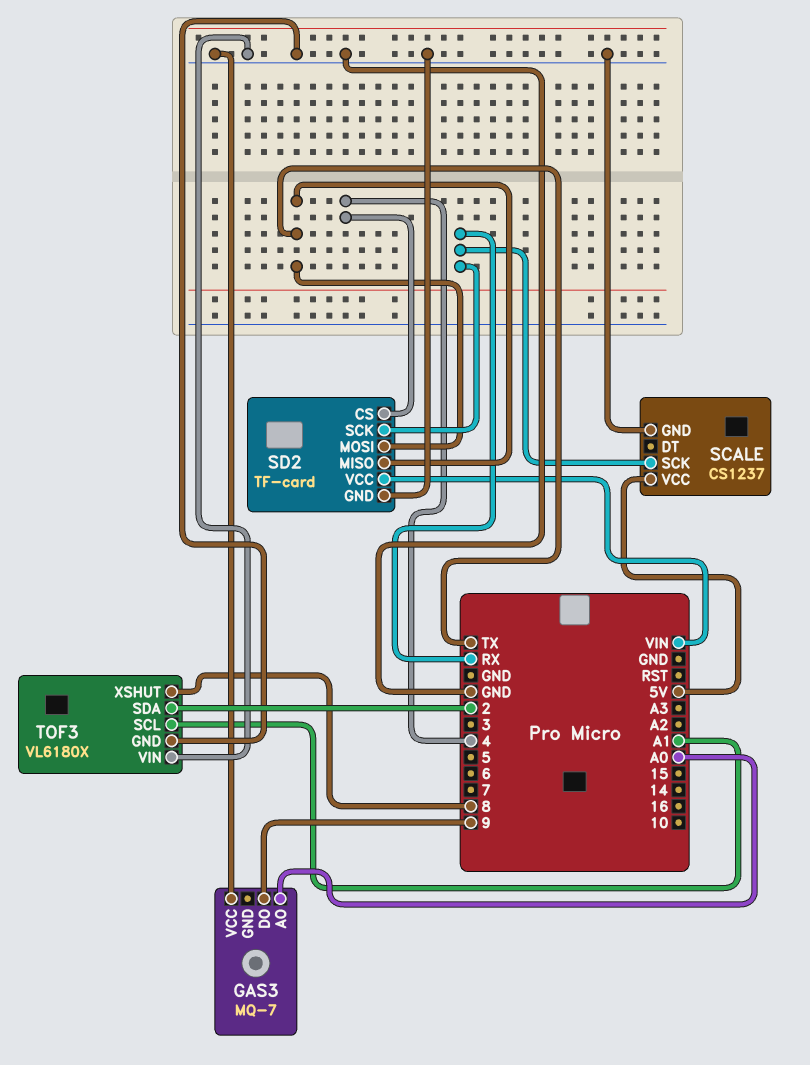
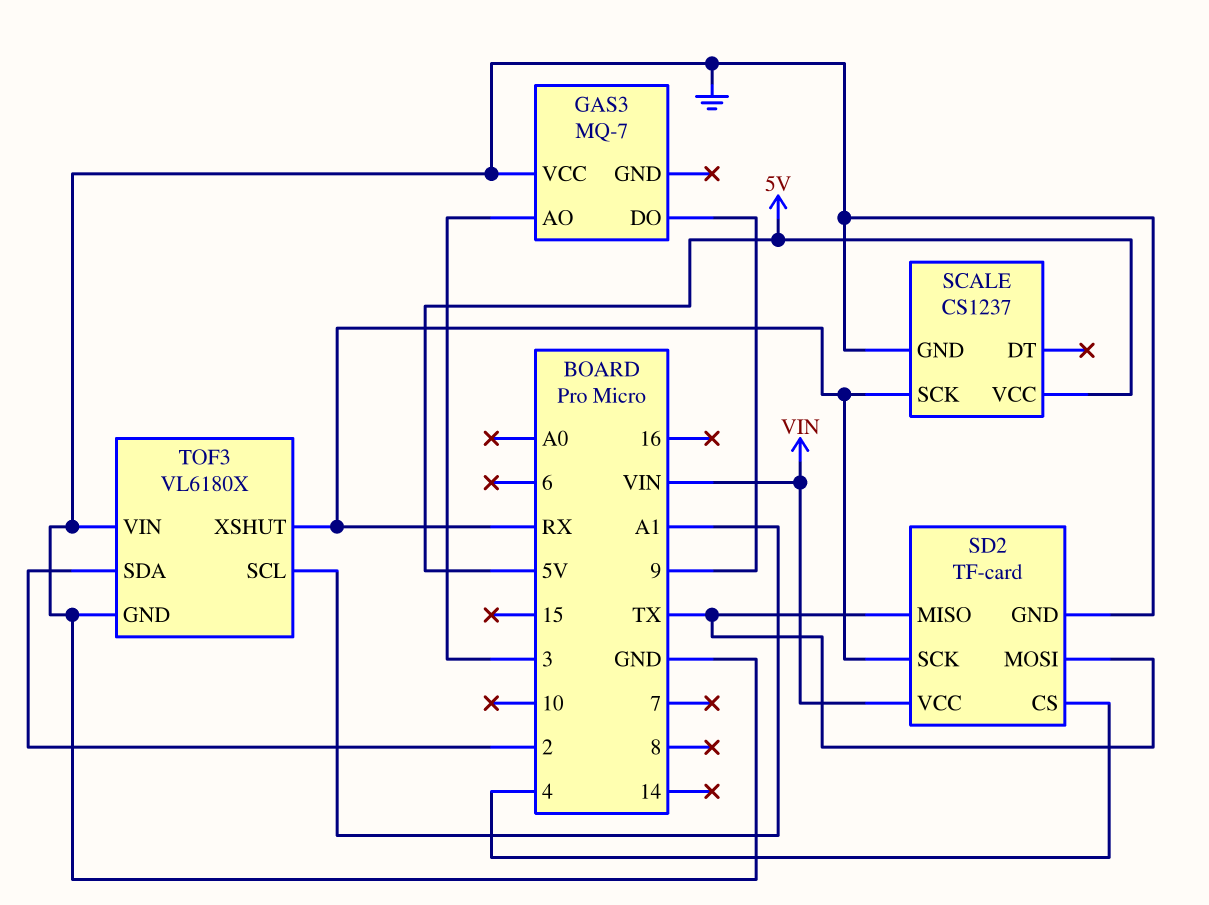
GAS3 pin AO: A0 -> 3
TOF3 pin XSHUT: 8 -> RX

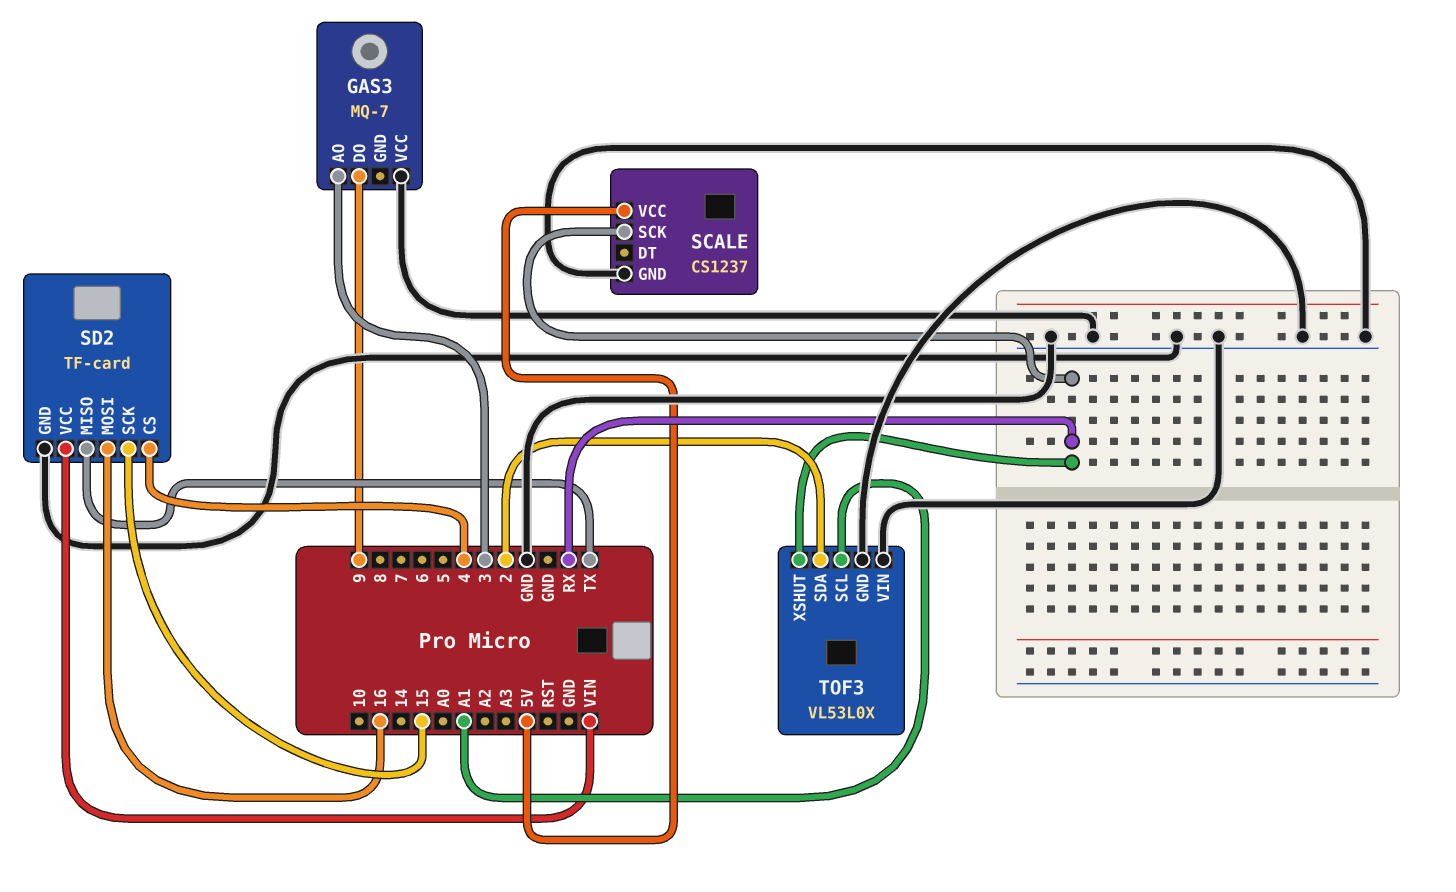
SD2 pin MOSI: TX -> 16
SD2 pin SCK: RX -> 15
TOF3: VL6180X -> VL53L0X

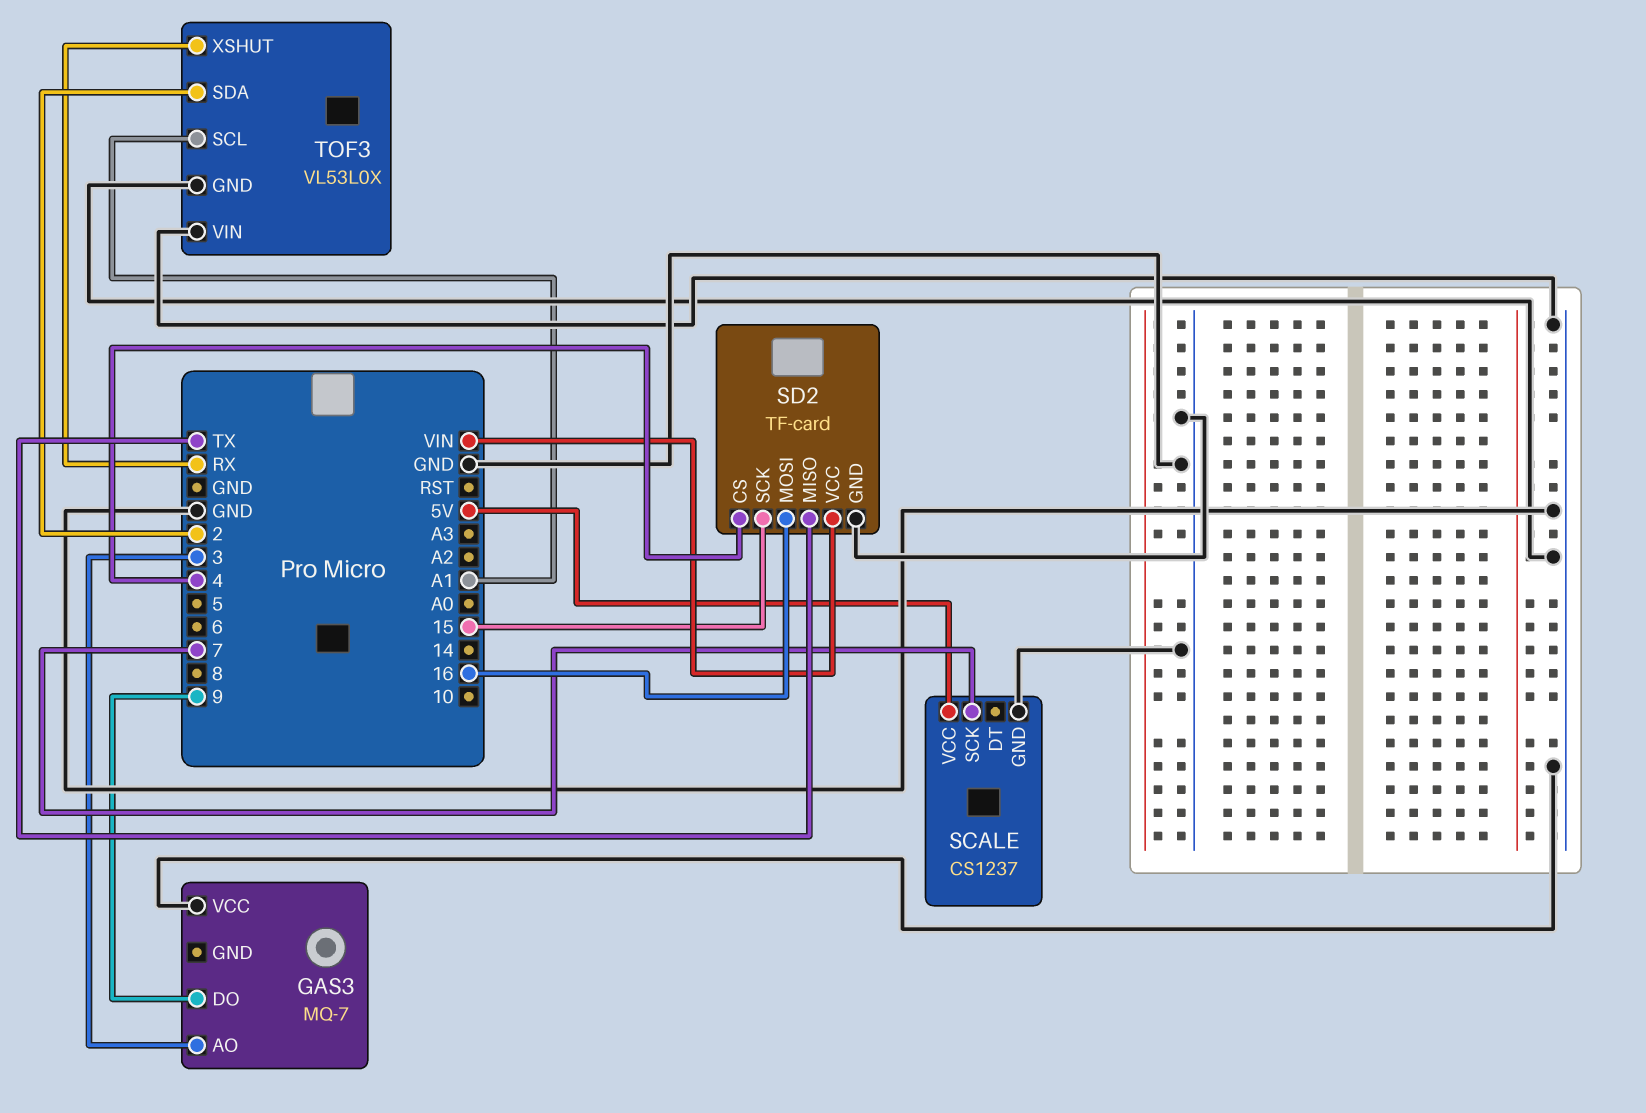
SCALE pin SCK: RX -> 7

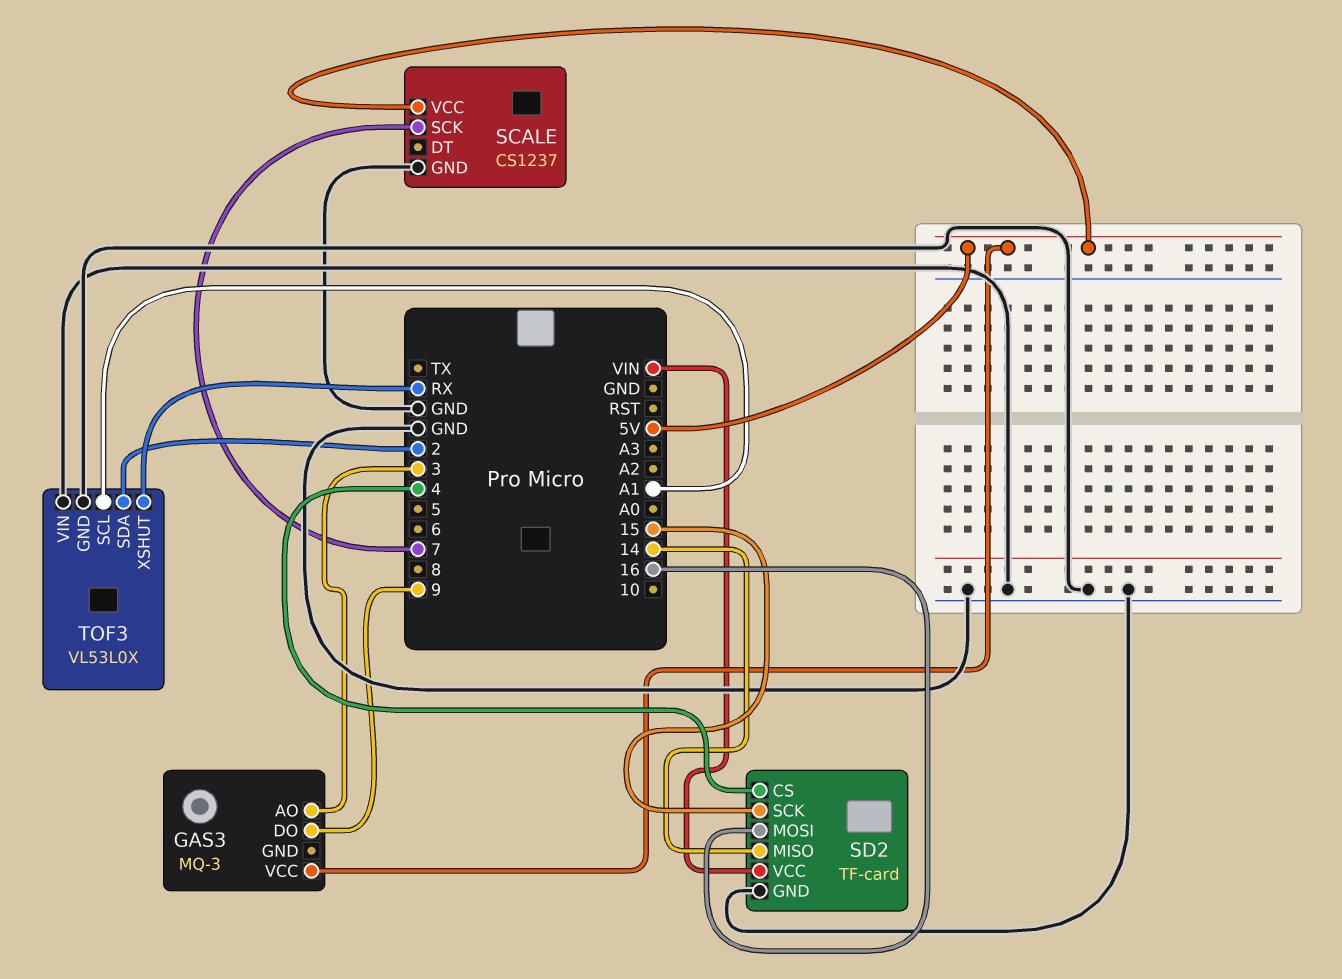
GAS3: MQ-7 -> MQ-3
GAS3 pin VCC: GND -> 5V
SD2 pin MISO: TX -> 14

